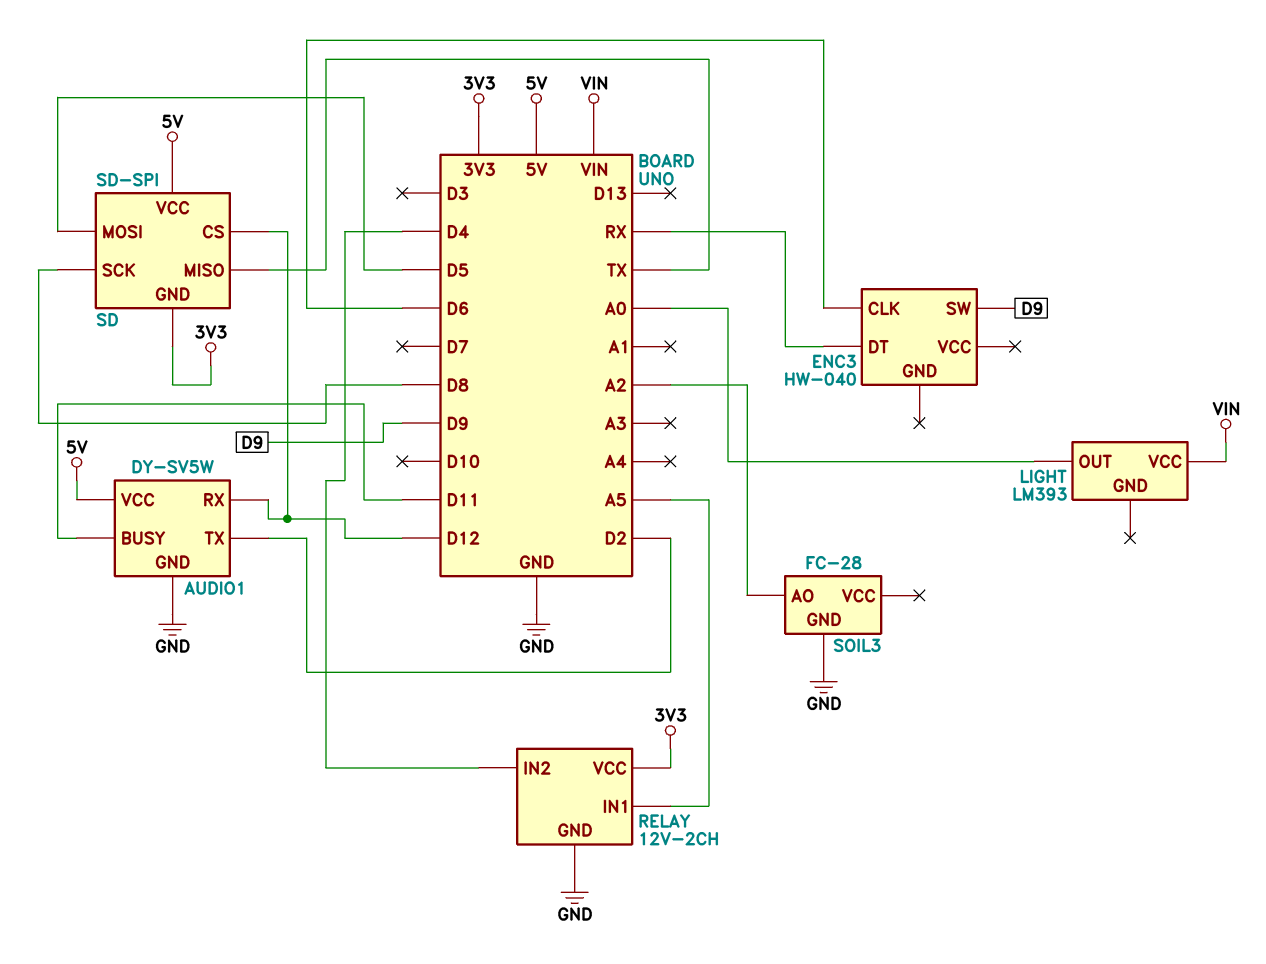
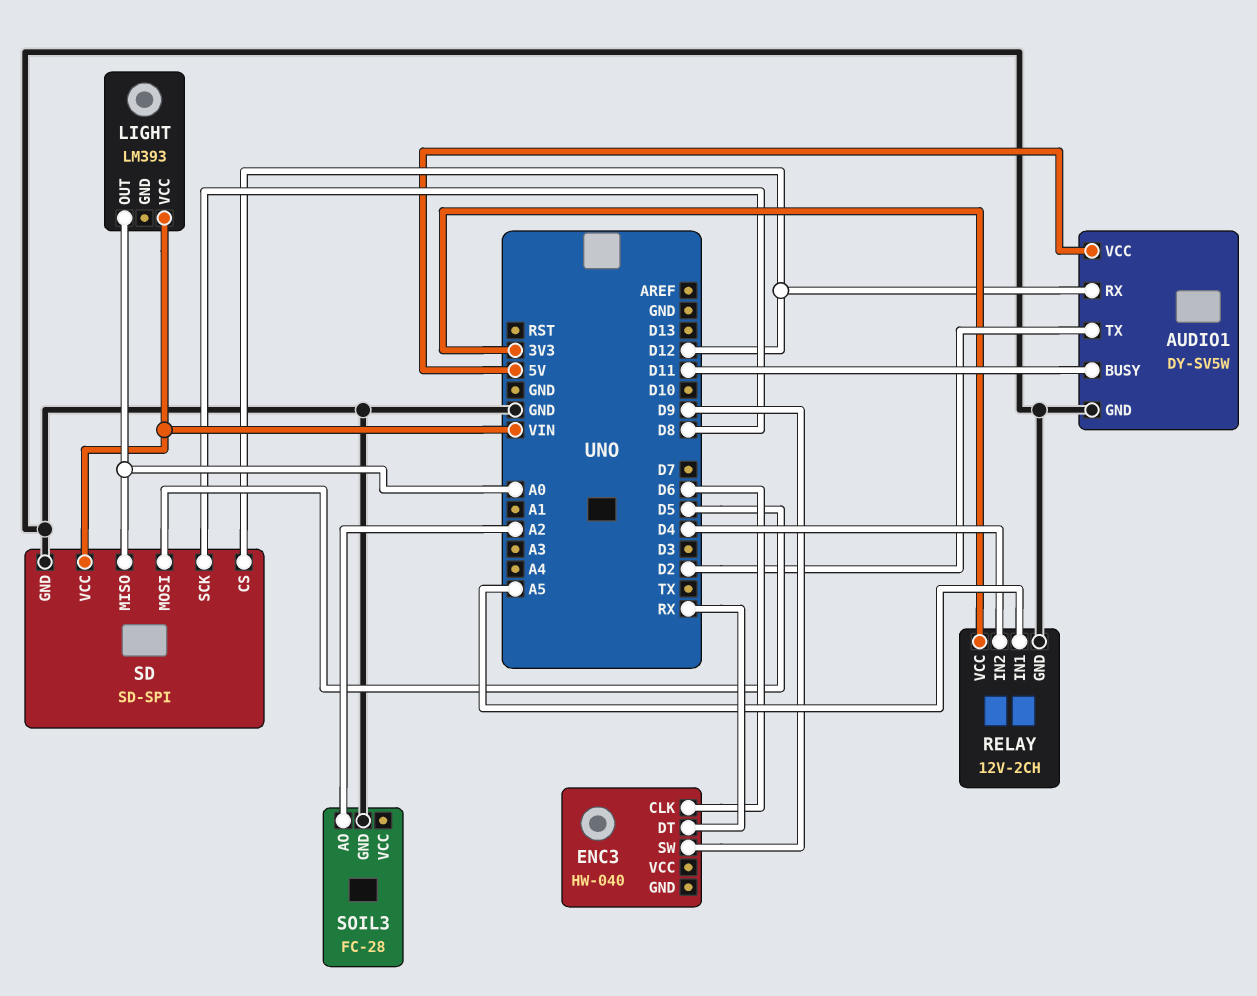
SD pin GND: 3V3 -> GND
SD pin MISO: TX -> A0
SD pin VCC: 5V -> VIN

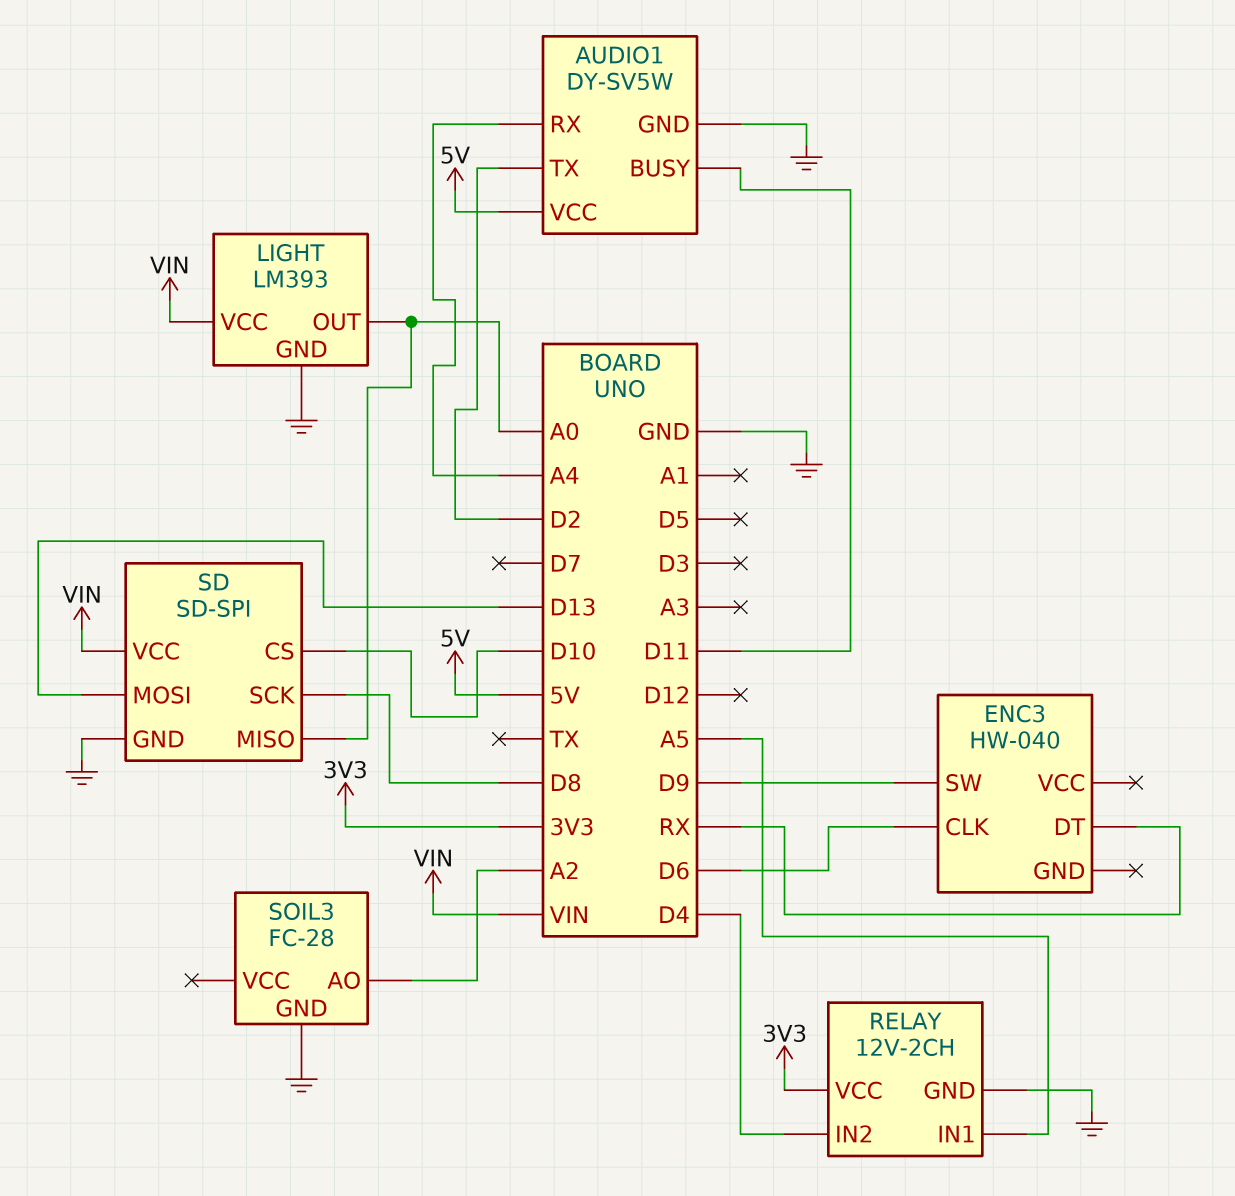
AUDIO1 pin RX: D12 -> A4
LIGHT pin GND: none -> GND
SD pin CS: D12 -> D10
SD pin MOSI: D5 -> D13

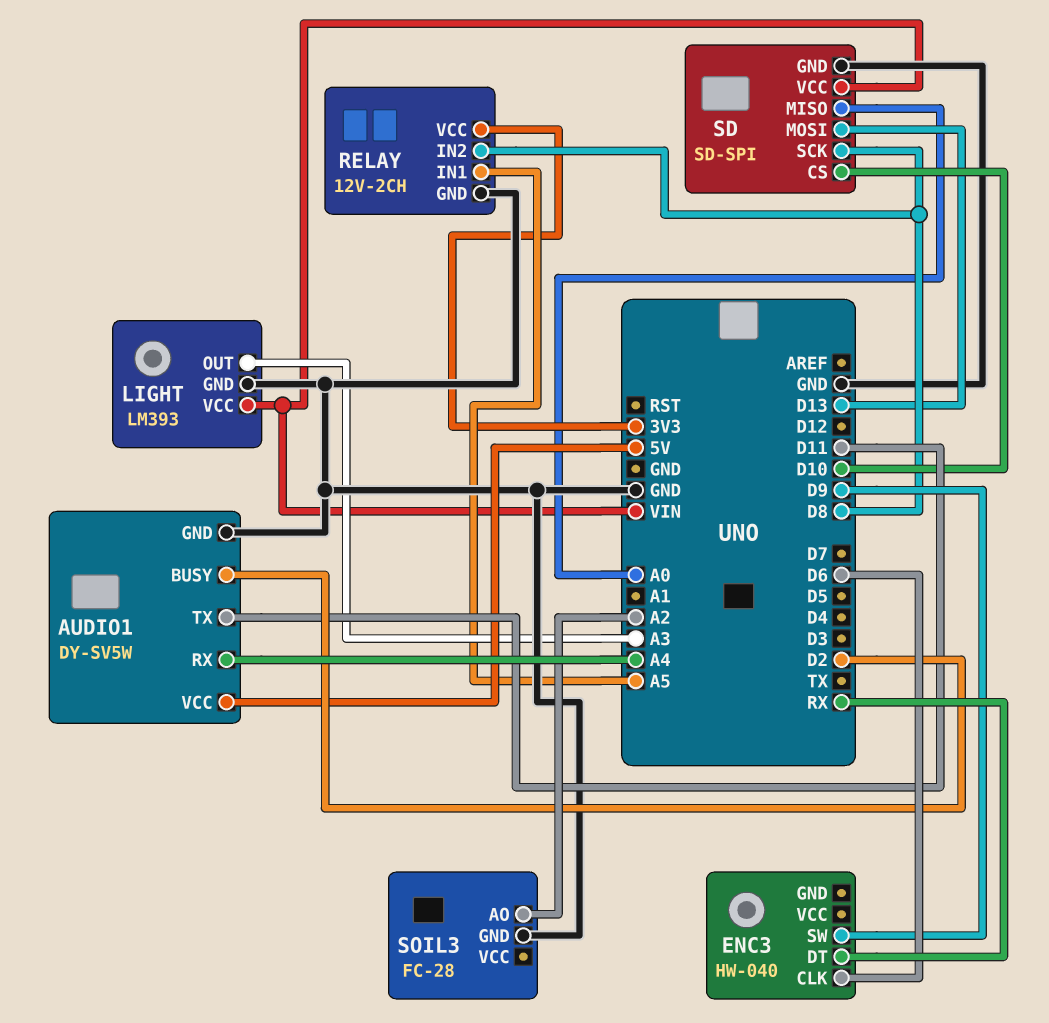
AUDIO1 pin BUSY: D11 -> D2
AUDIO1 pin TX: D2 -> D11
LIGHT pin OUT: A0 -> A3
RELAY pin IN2: D4 -> D8

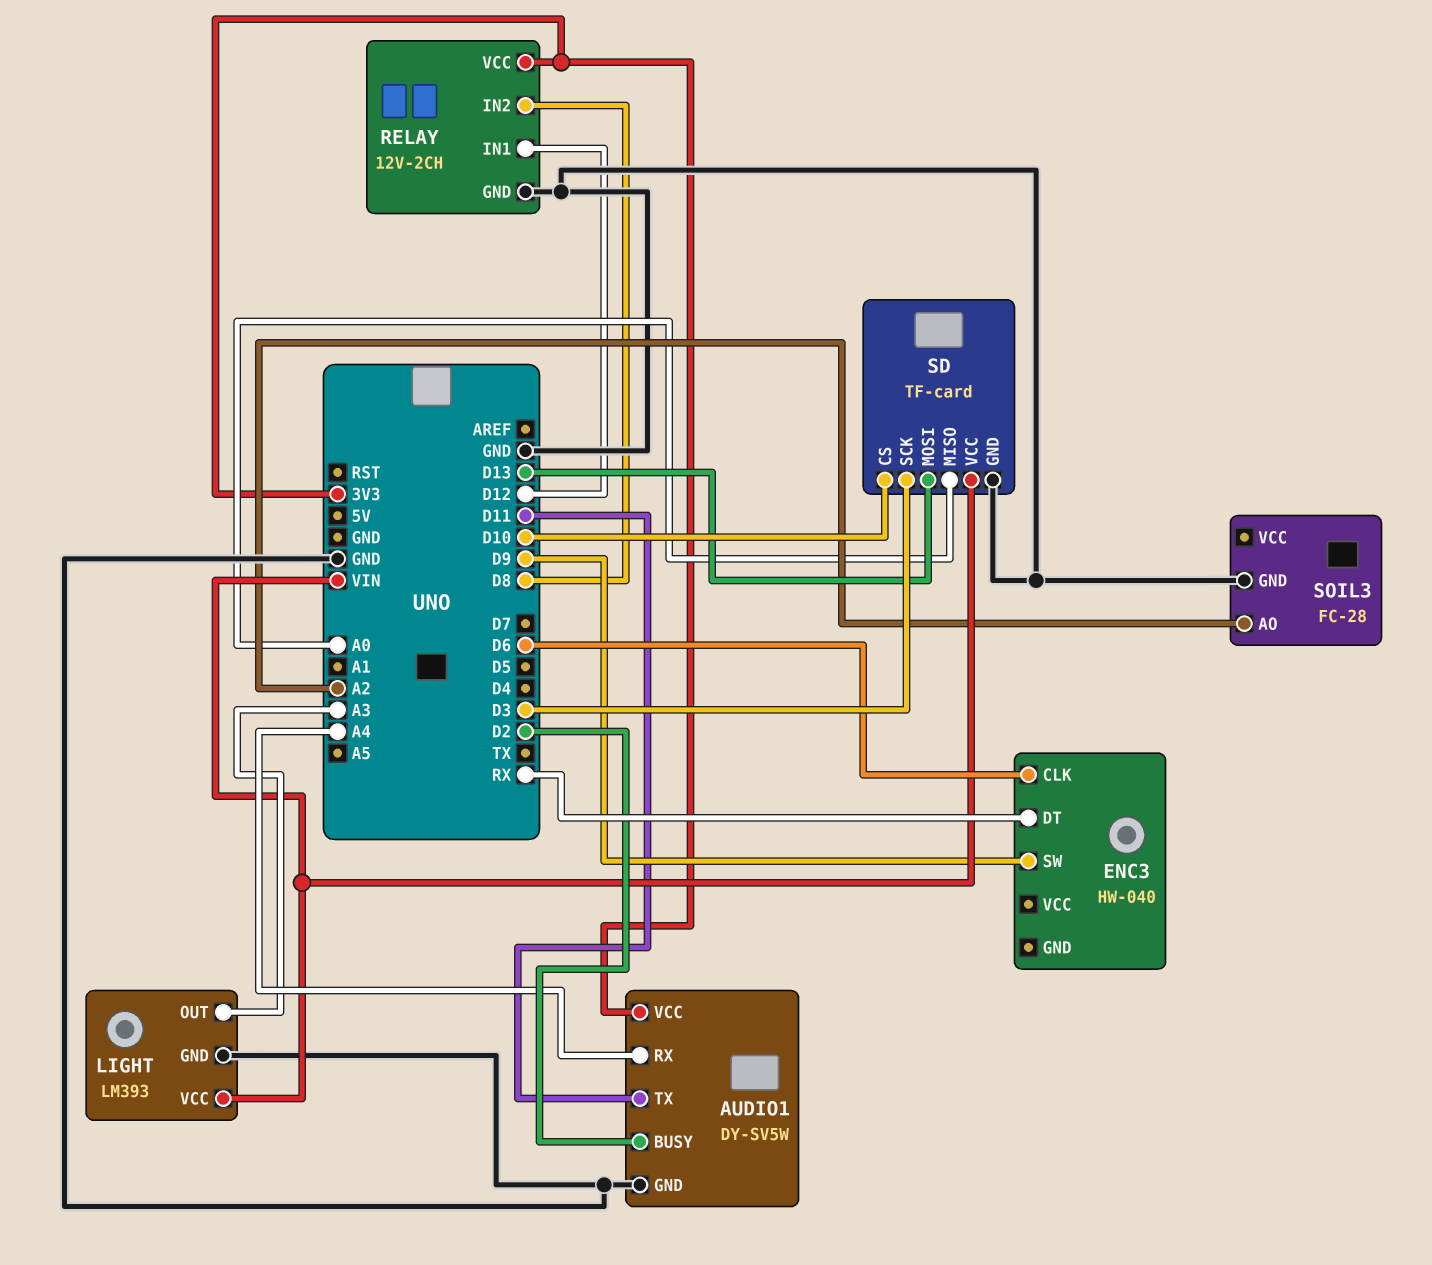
AUDIO1 pin VCC: 5V -> 3V3
RELAY pin IN1: A5 -> D12
SD: SD-SPI -> TF-card
SD pin SCK: D8 -> D3

